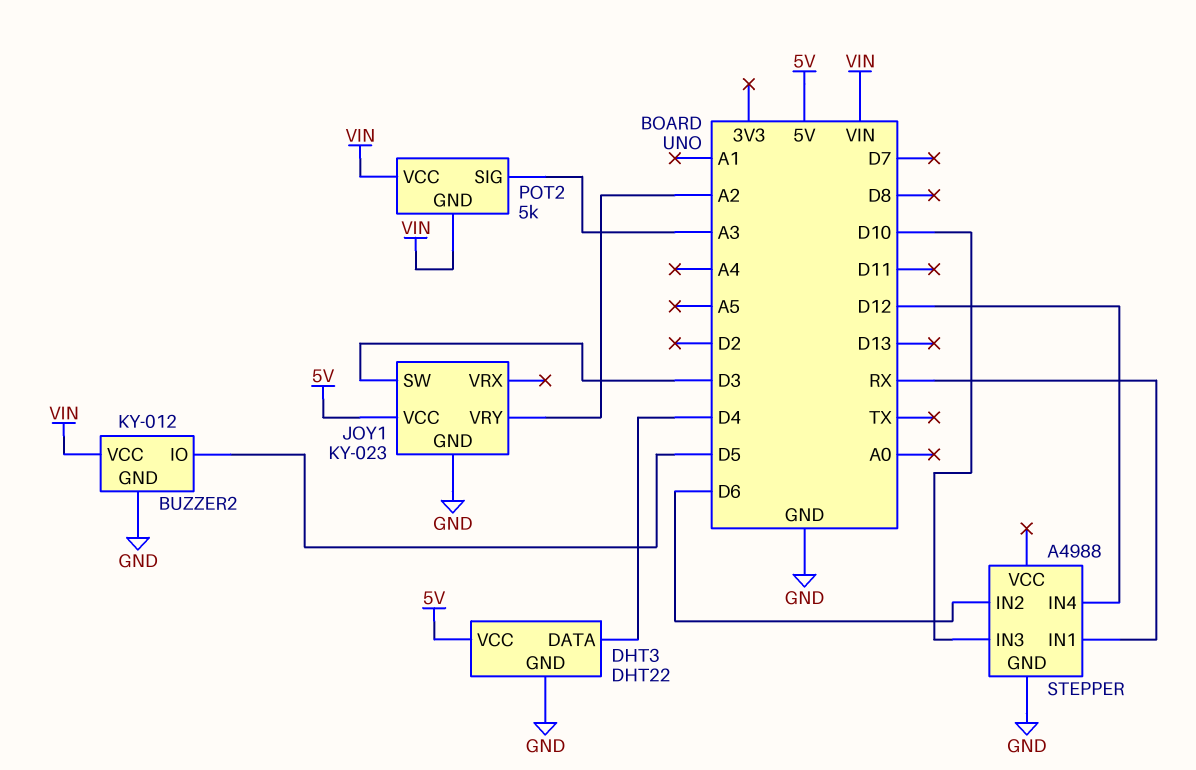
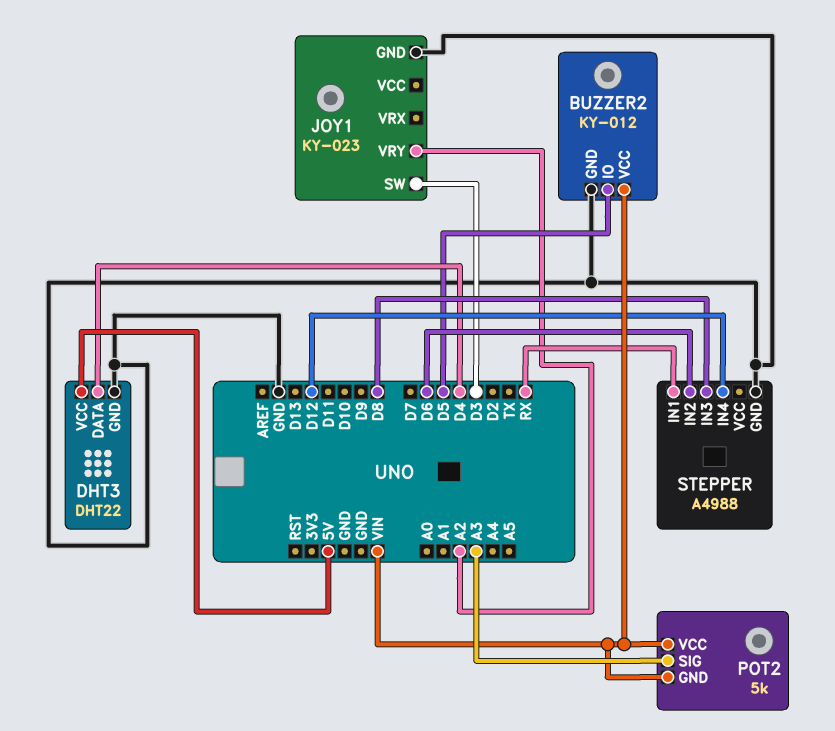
JOY1 pin VCC: 5V -> none
STEPPER pin IN3: D10 -> D8

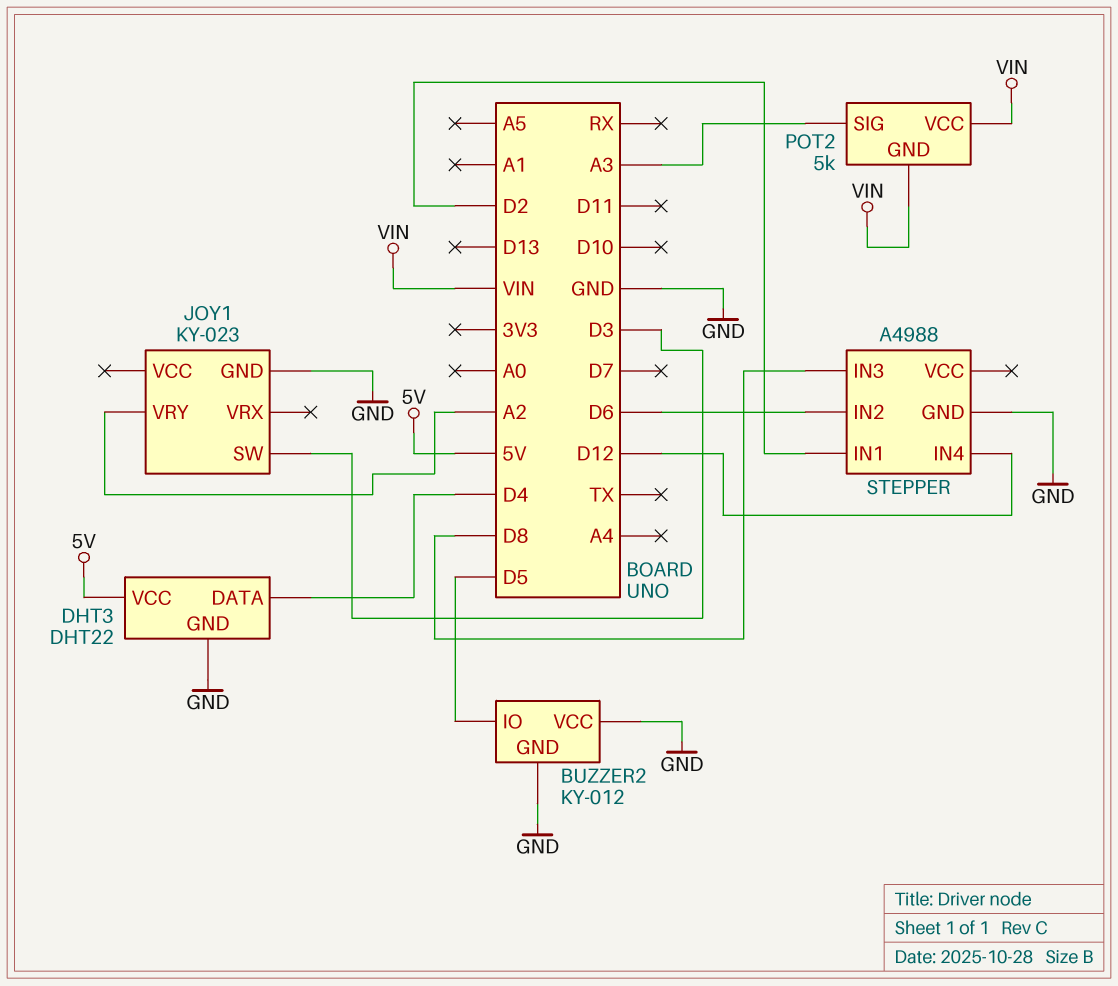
BUZZER2 pin VCC: VIN -> GND
STEPPER pin IN1: RX -> D2

